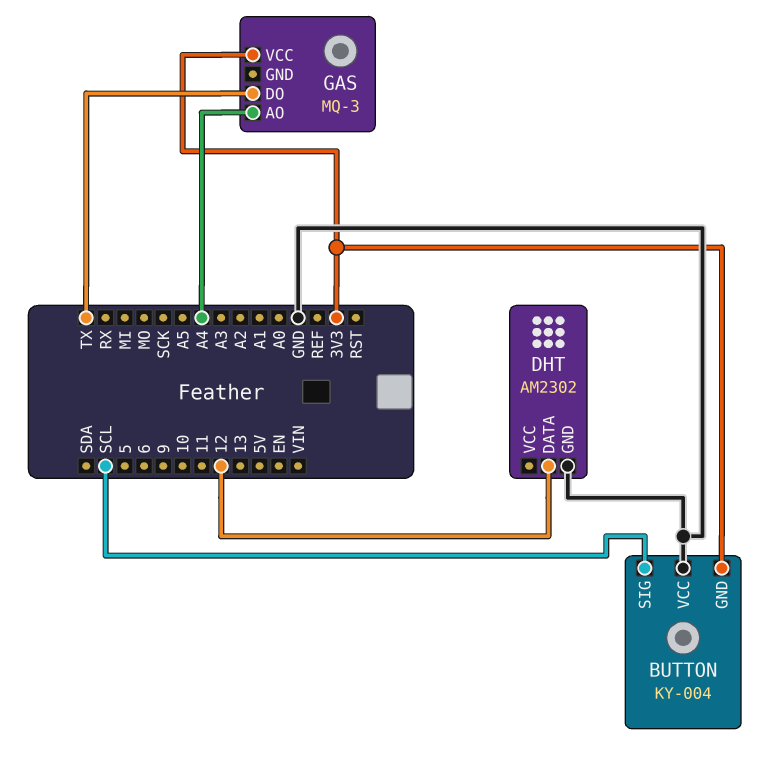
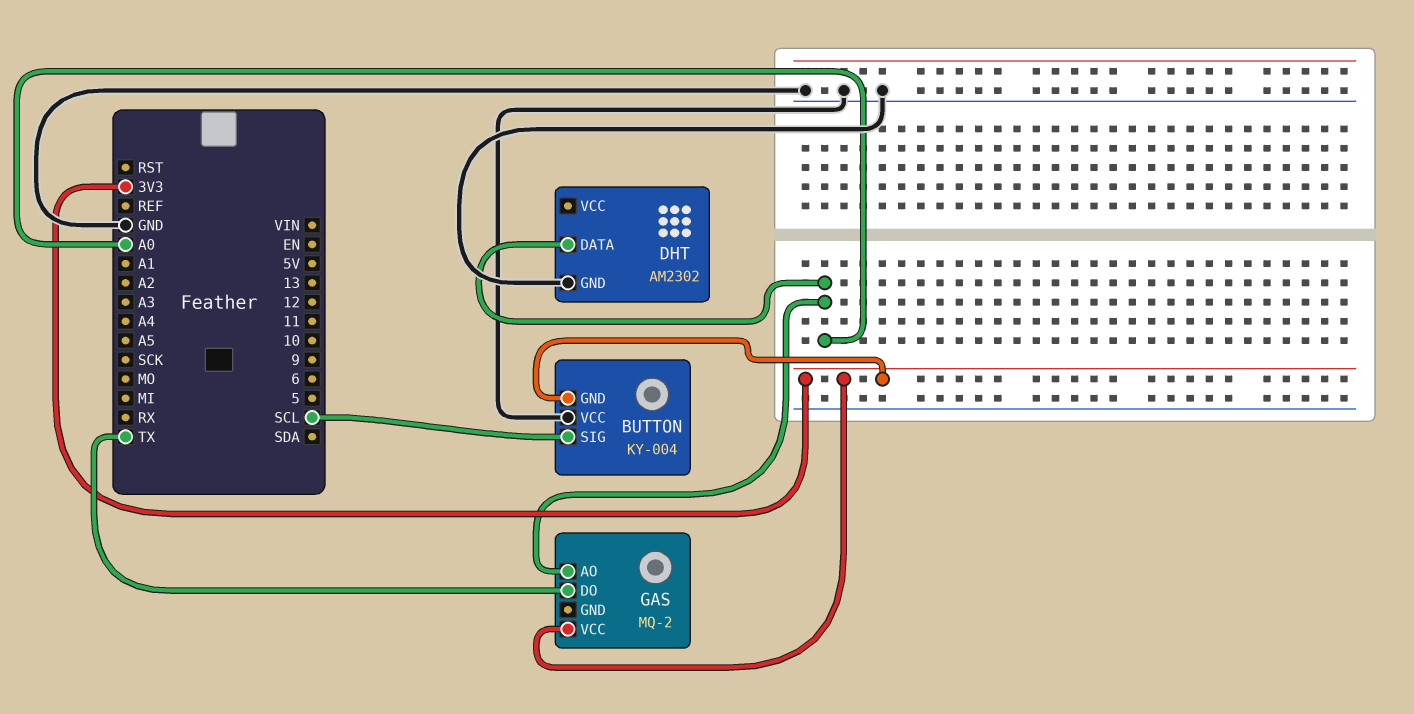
DHT pin DATA: 12 -> A0
GAS: MQ-3 -> MQ-2
GAS pin AO: A4 -> A0

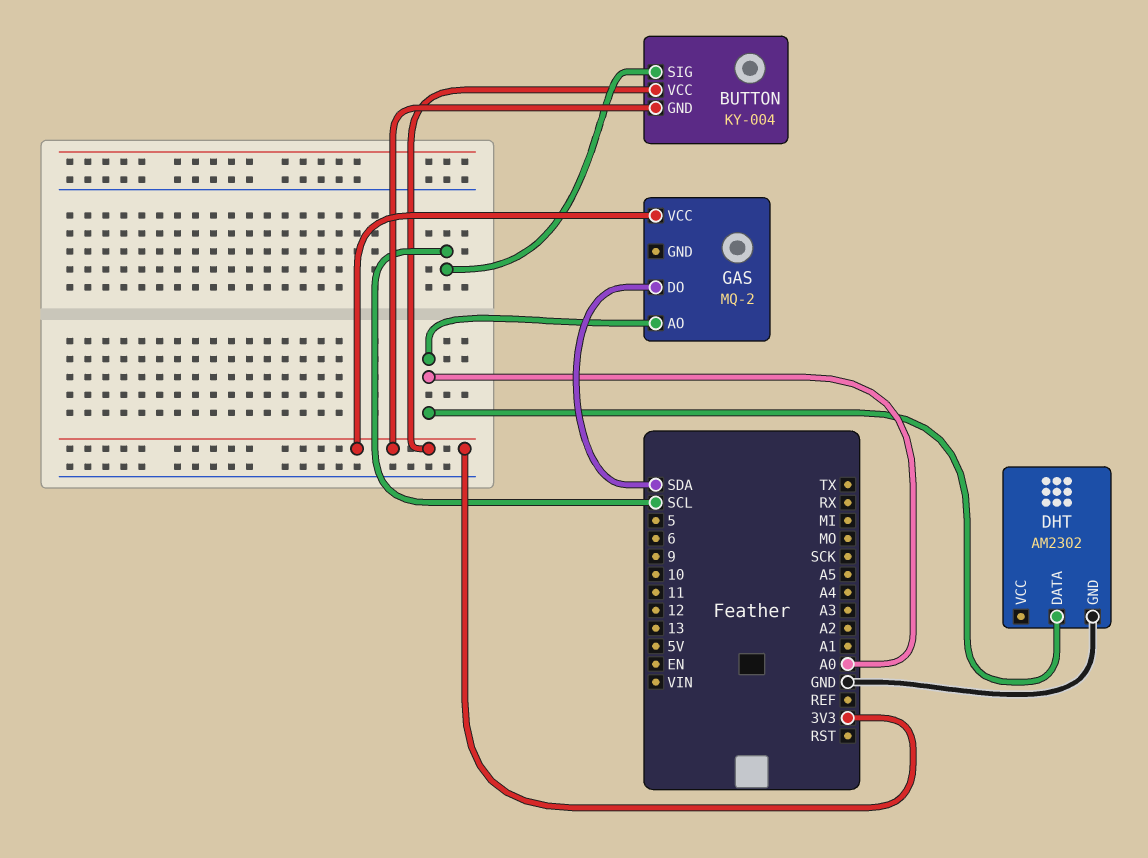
BUTTON pin VCC: GND -> 3V3
GAS pin DO: TX -> SDA

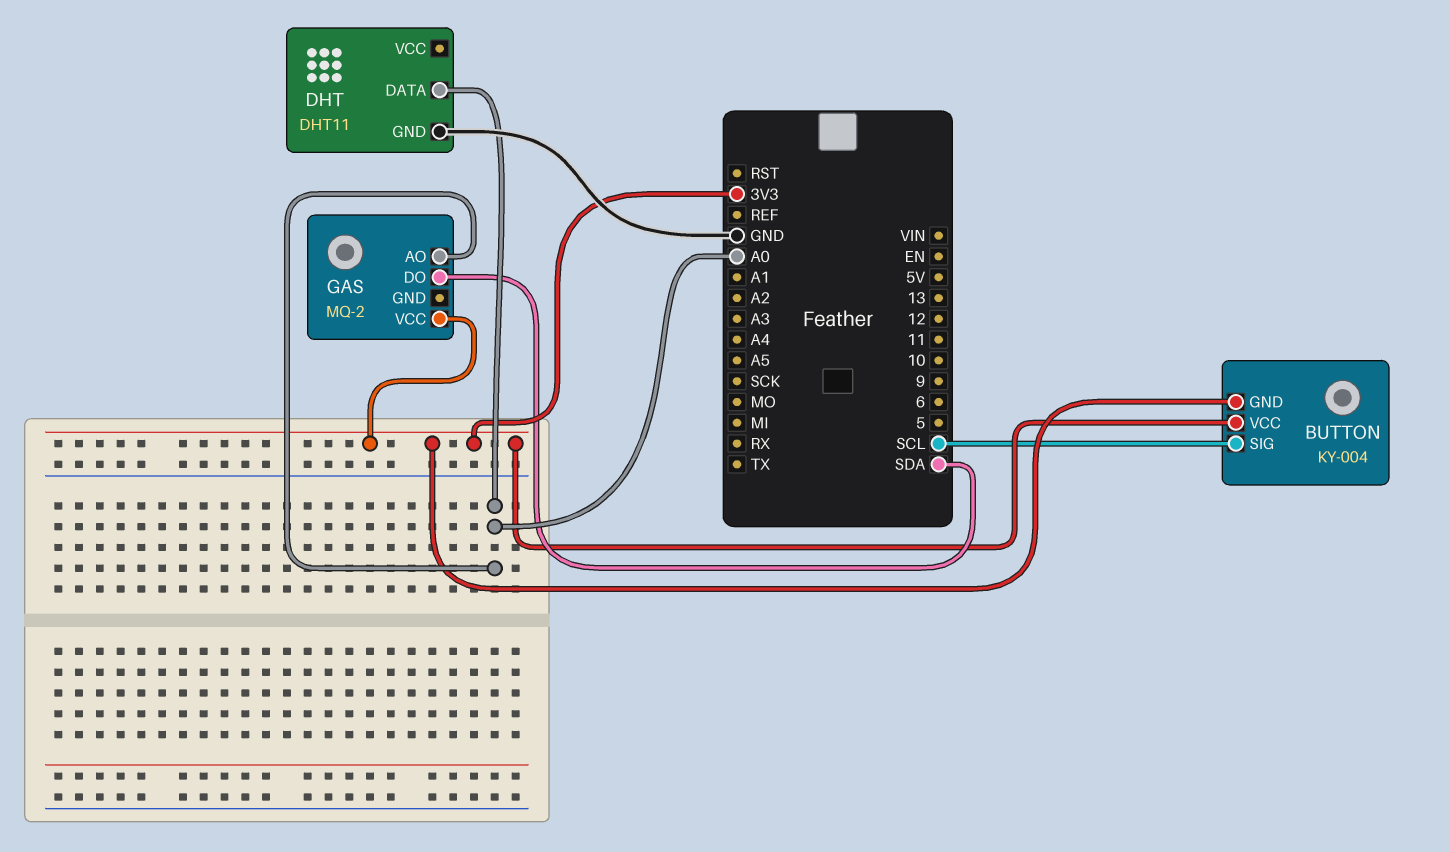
DHT: AM2302 -> DHT11

